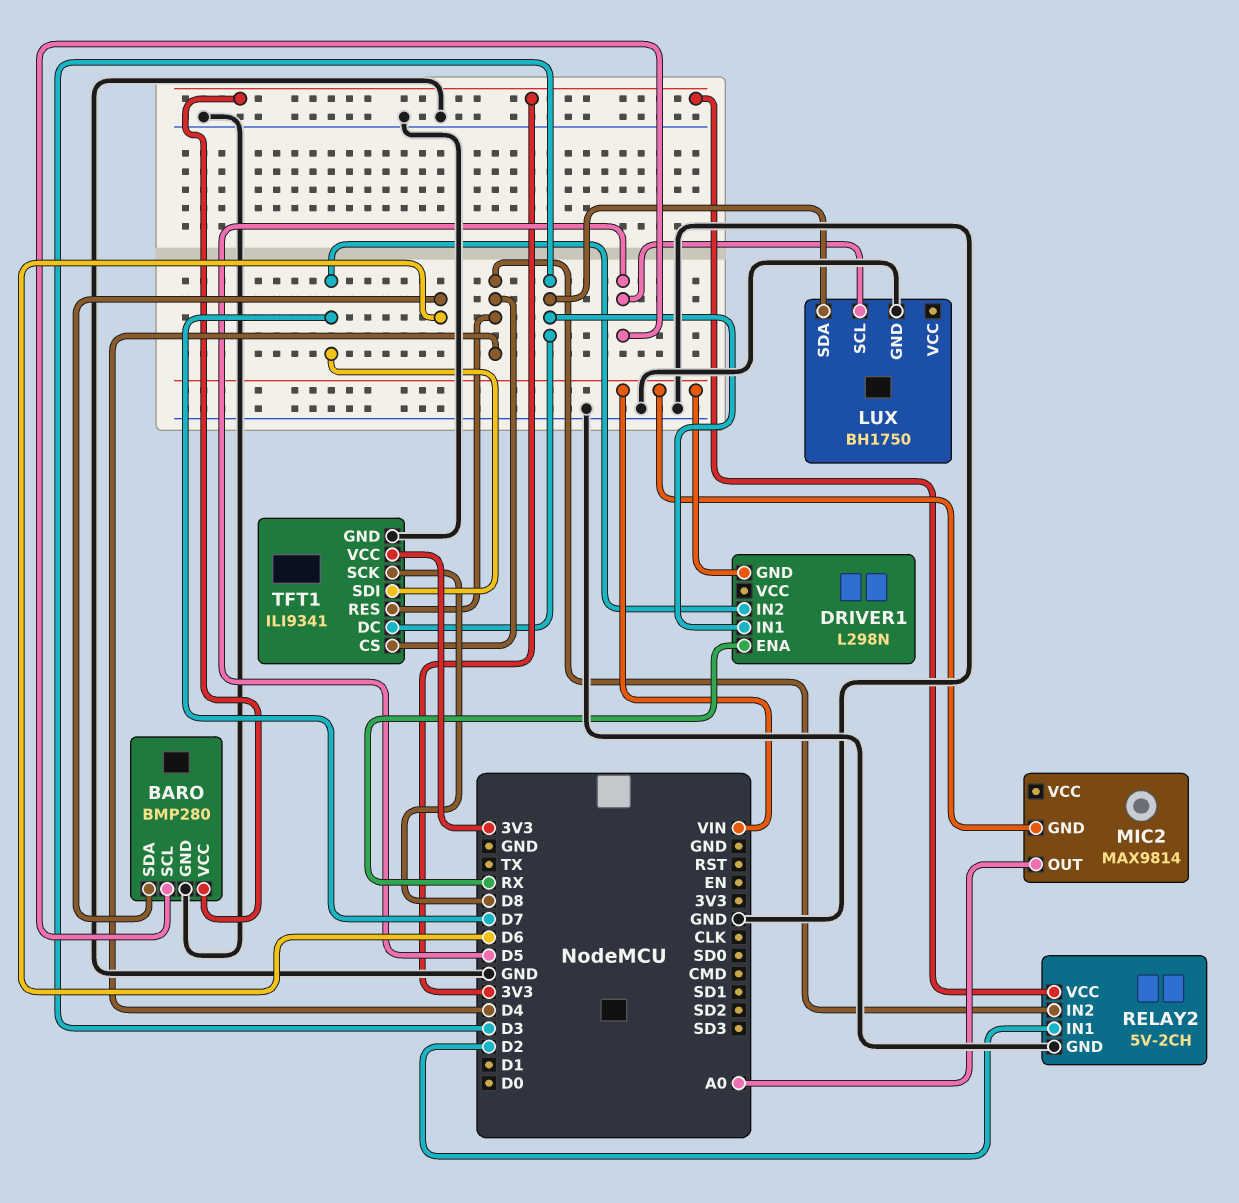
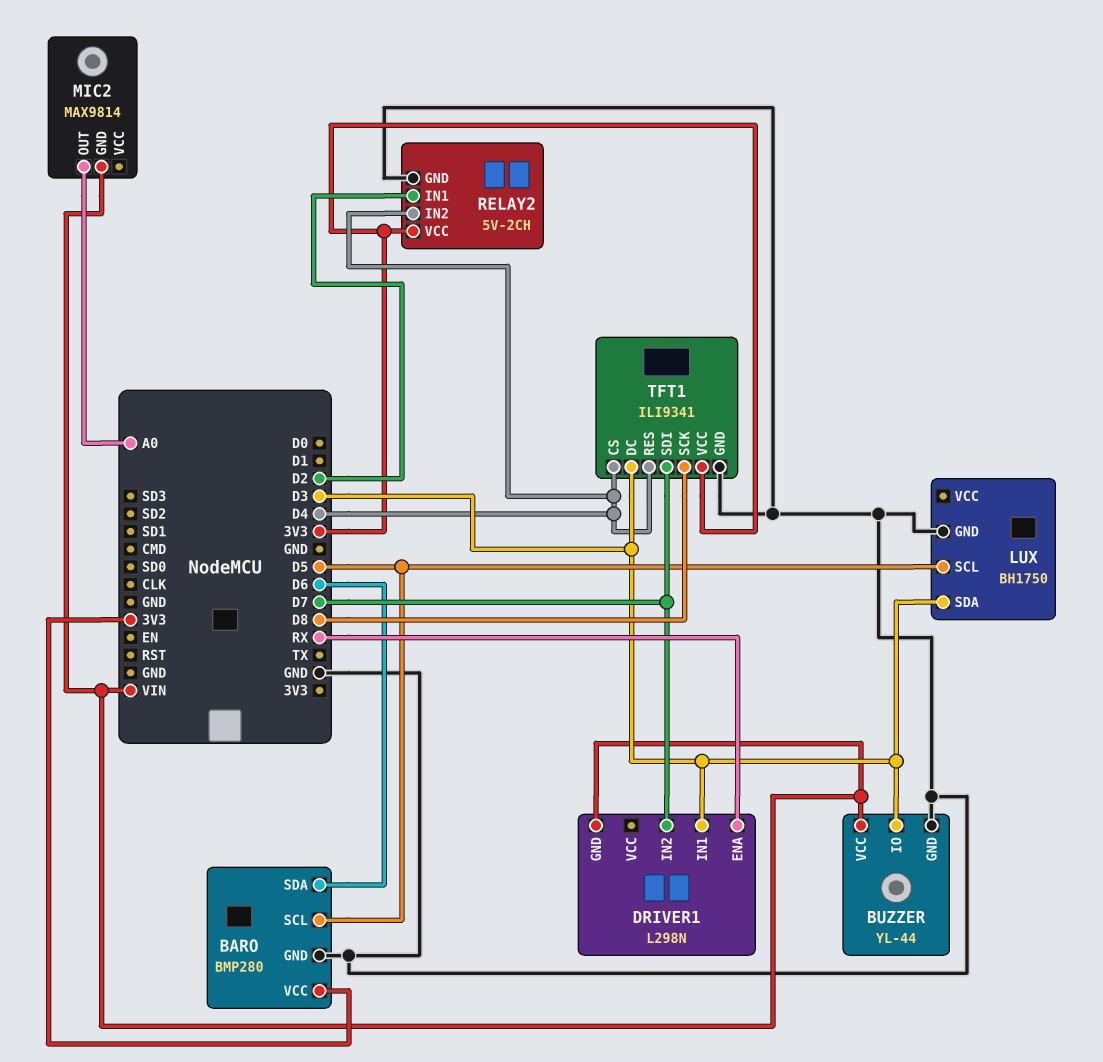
BUZZER: none -> YL-44
BUZZER pin GND: none -> GND
BUZZER pin IO: none -> D3
BUZZER pin VCC: none -> VIN

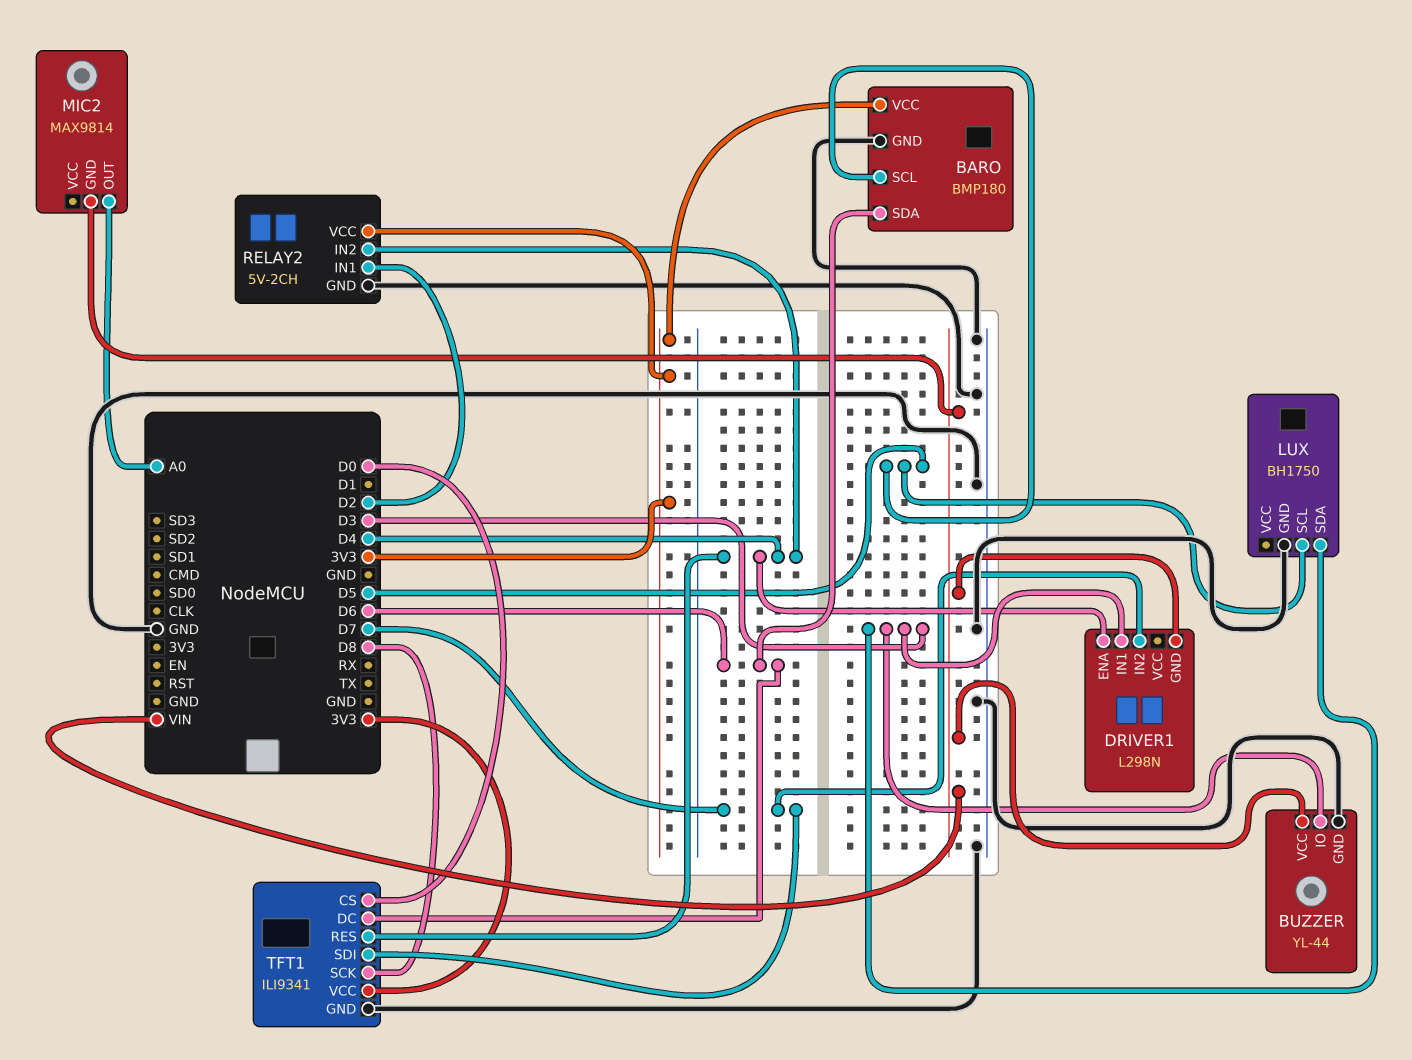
BARO: BMP280 -> BMP180
DRIVER1 pin ENA: RX -> D4
TFT1 pin CS: D4 -> D0
TFT1 pin DC: D3 -> D6

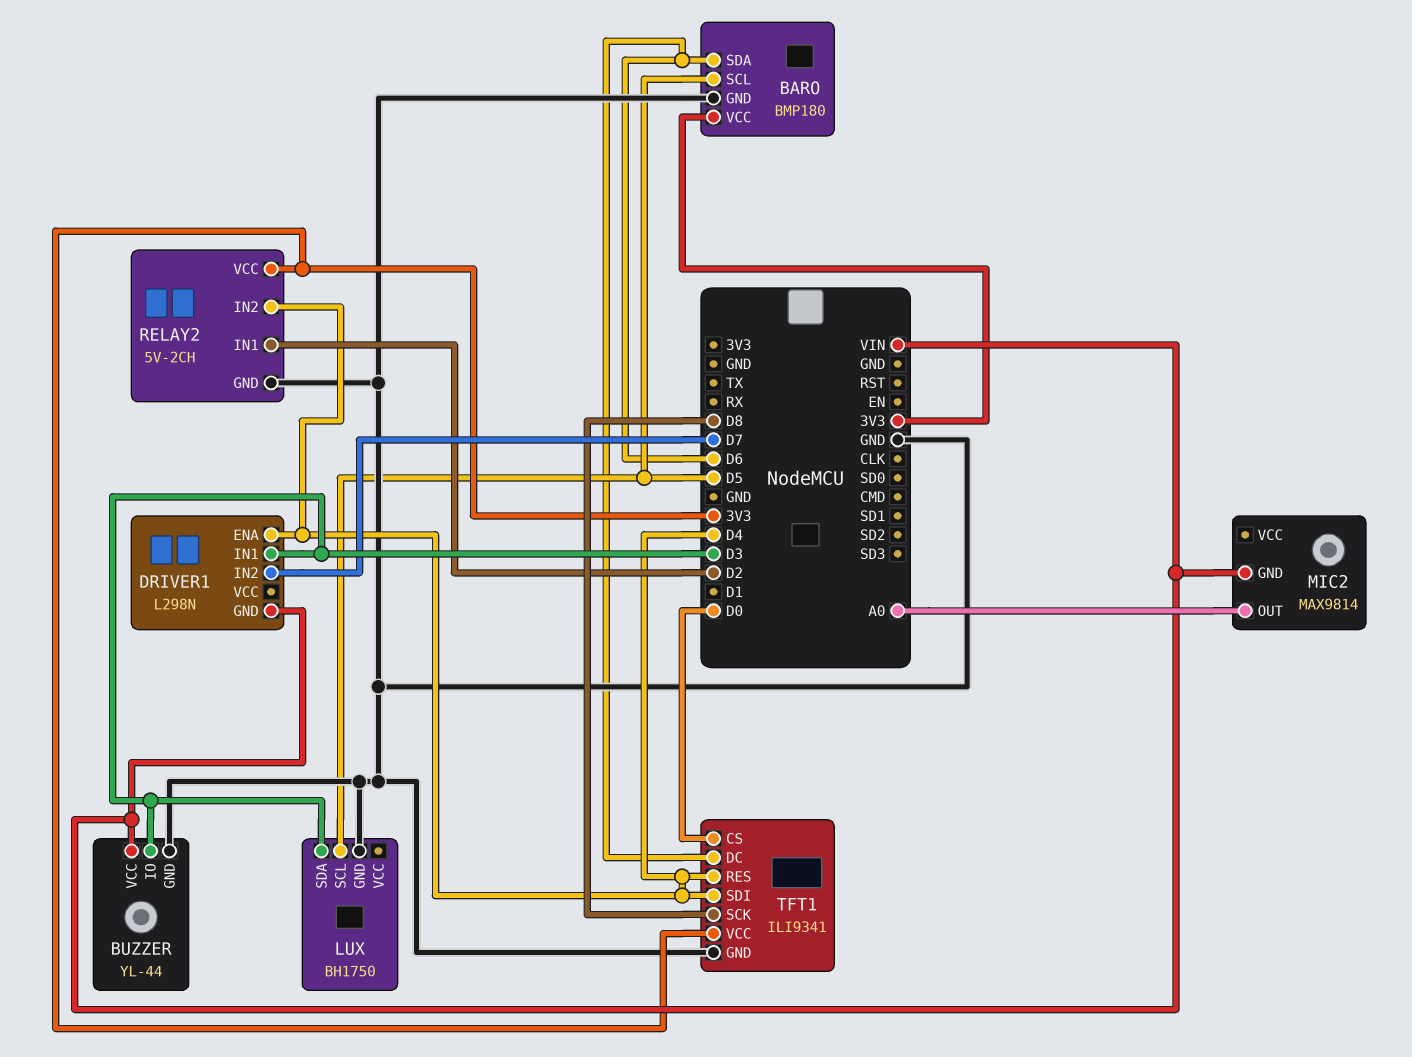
TFT1 pin SDI: D7 -> D4

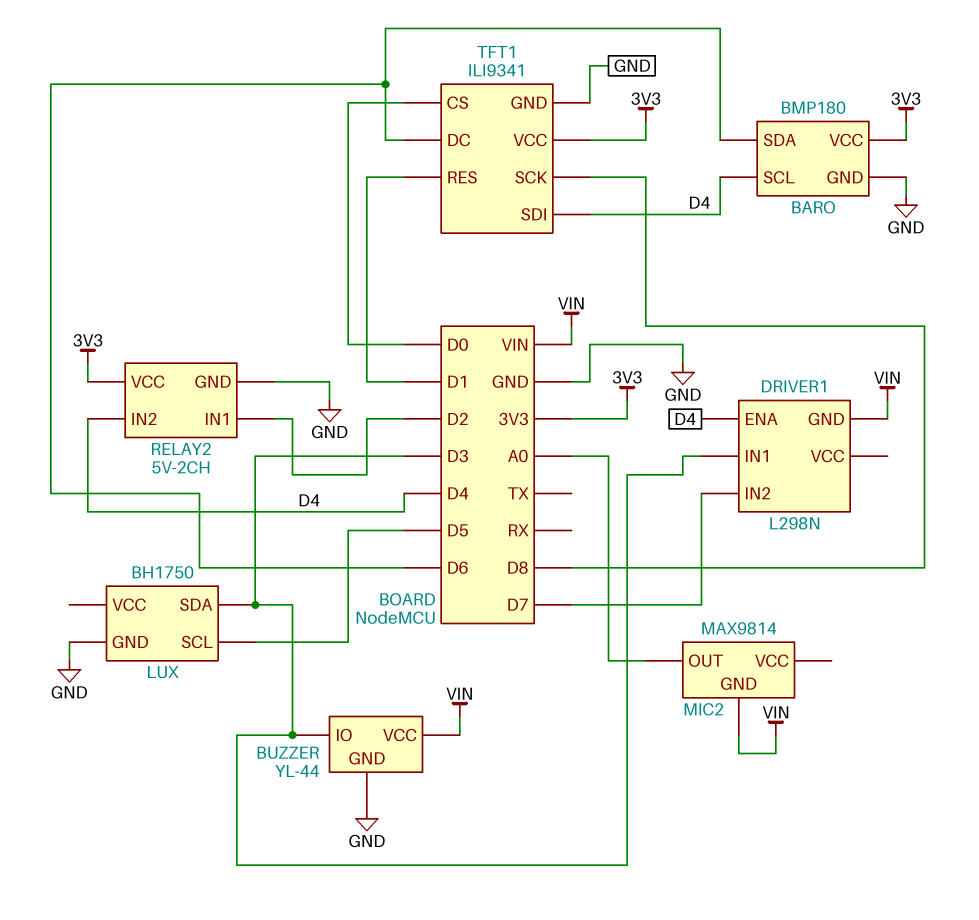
BARO pin SCL: D5 -> D4
TFT1 pin RES: D4 -> D1

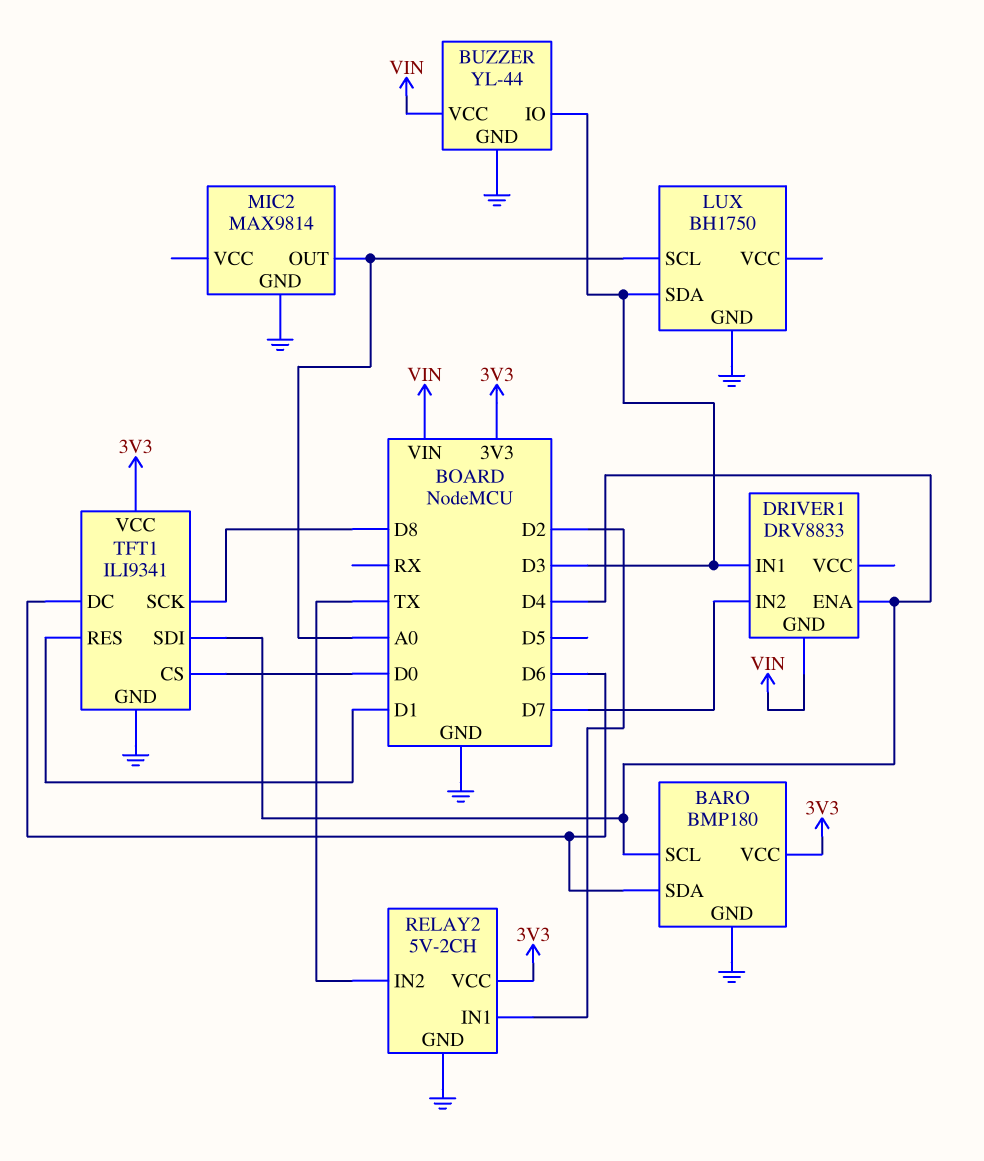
DRIVER1: L298N -> DRV8833
LUX pin SCL: D5 -> A0
MIC2 pin GND: VIN -> GND
RELAY2 pin IN2: D4 -> TX

